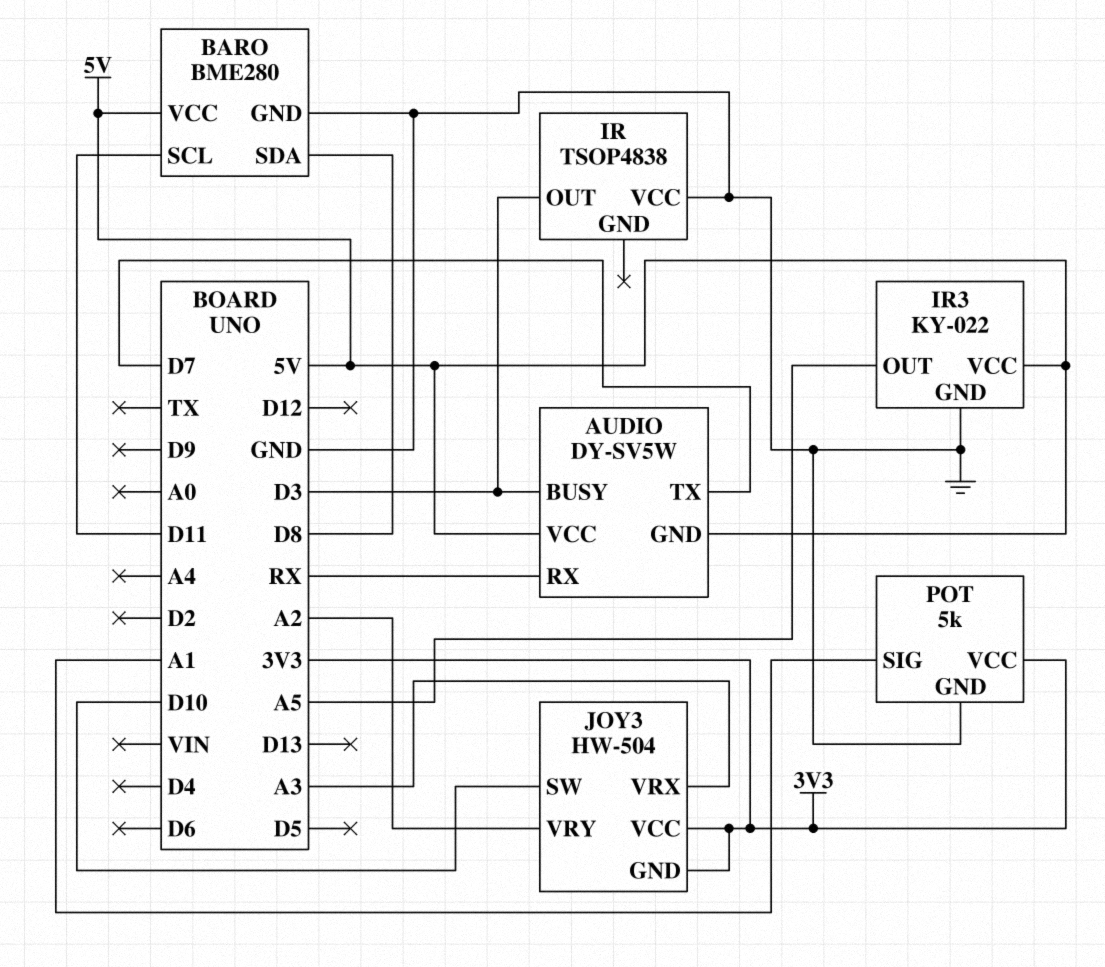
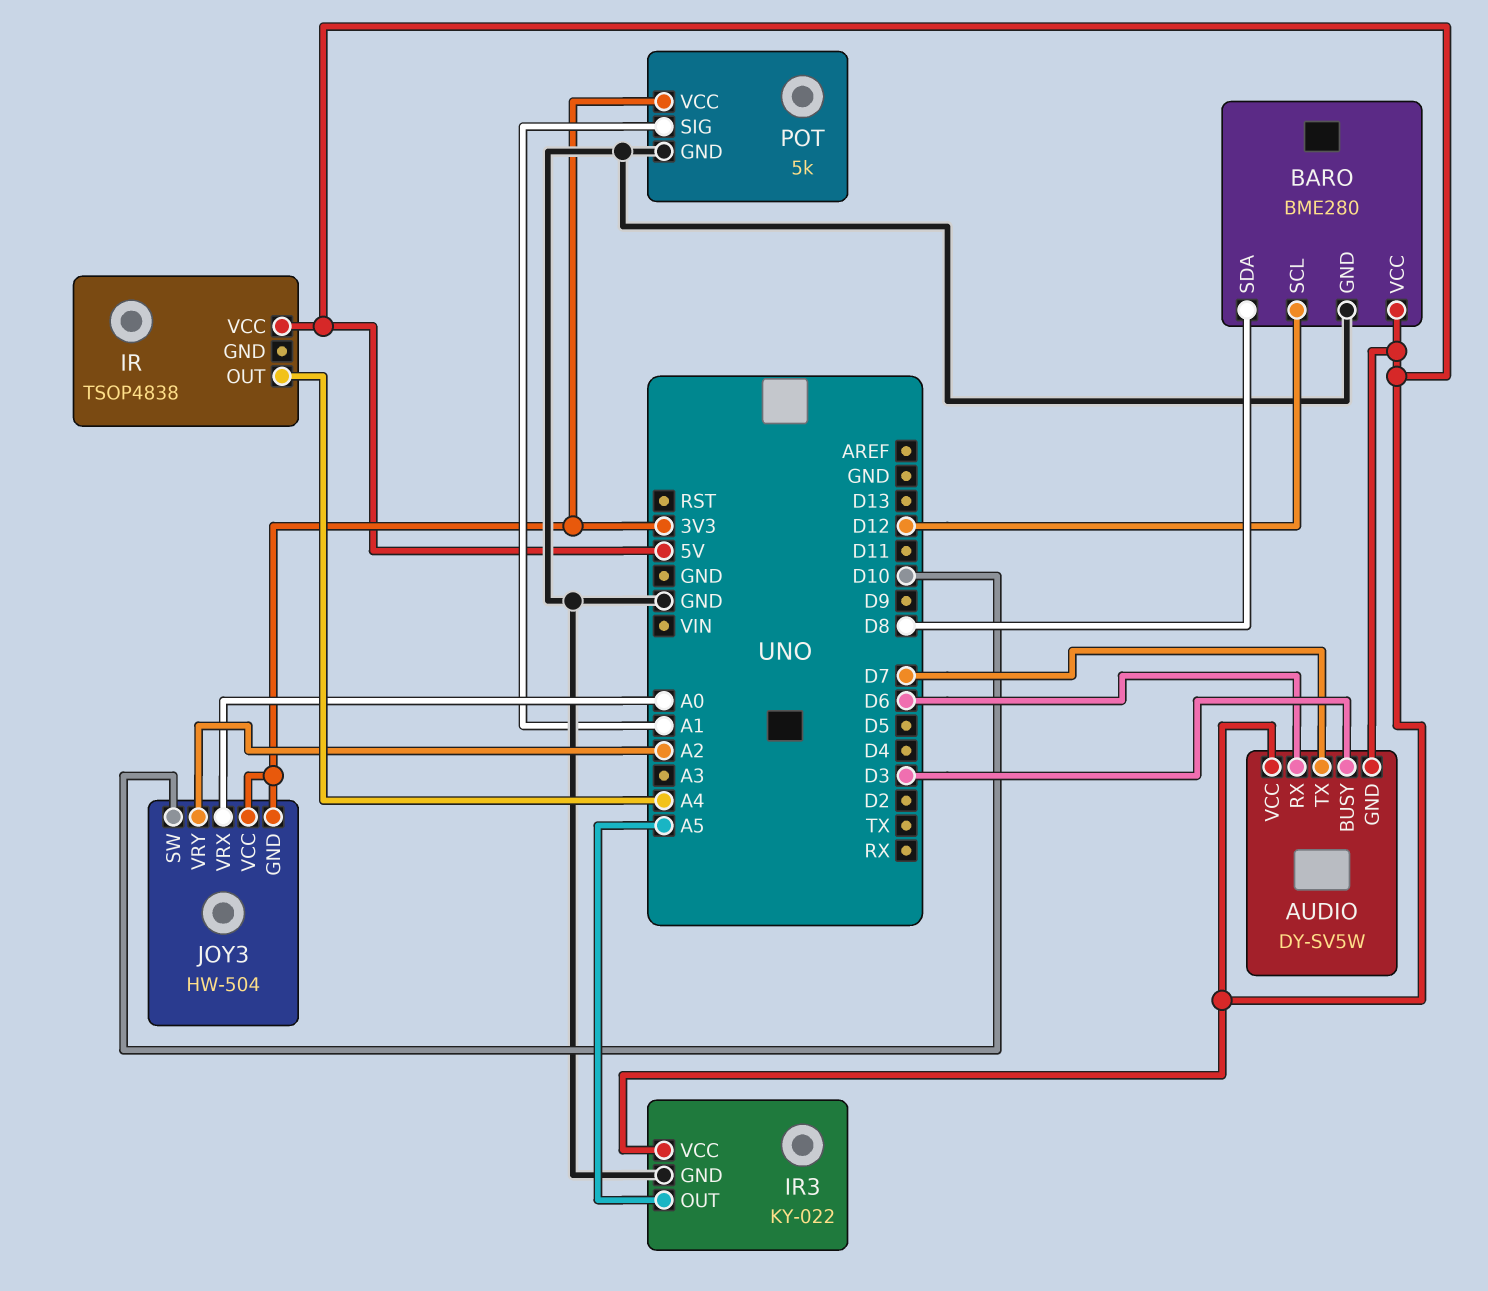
AUDIO pin RX: RX -> D6
BARO pin SCL: D11 -> D12
IR pin OUT: D3 -> A4
IR pin VCC: GND -> 5V
JOY3 pin VRX: A3 -> A0

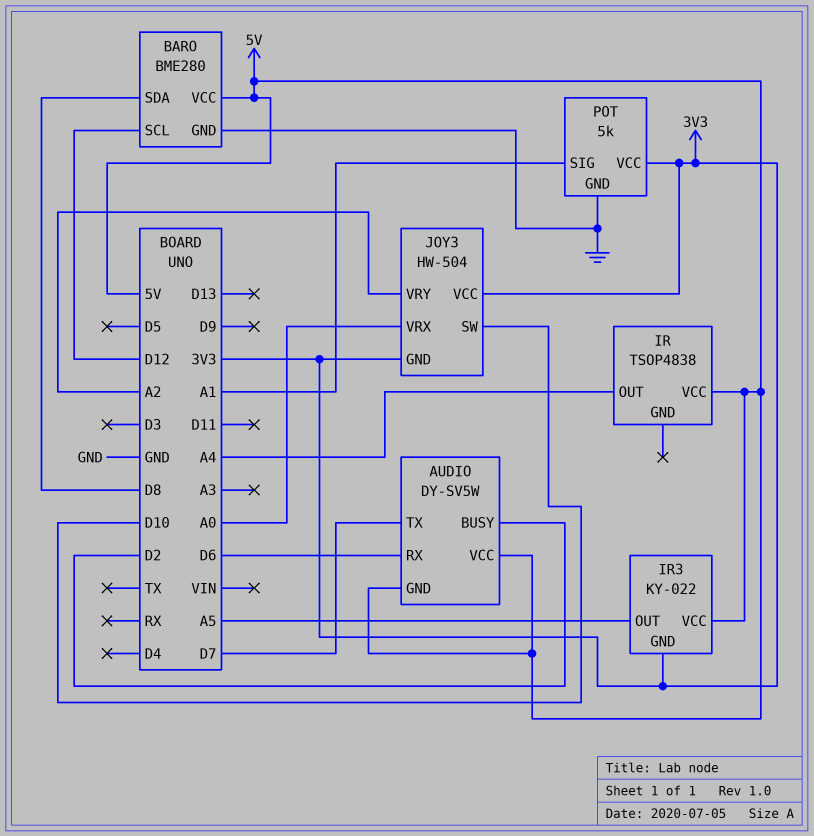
AUDIO pin BUSY: D3 -> D2
IR3 pin GND: GND -> 3V3

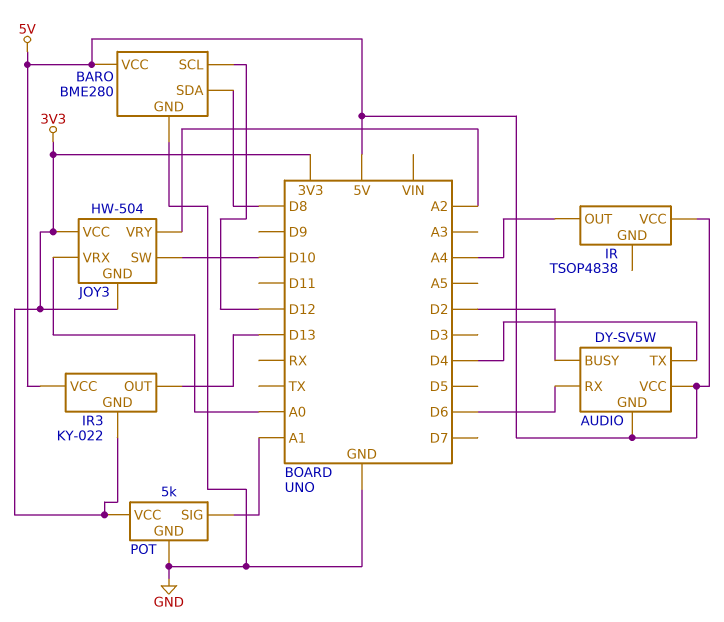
AUDIO pin TX: D7 -> D4
IR3 pin OUT: A5 -> D13

